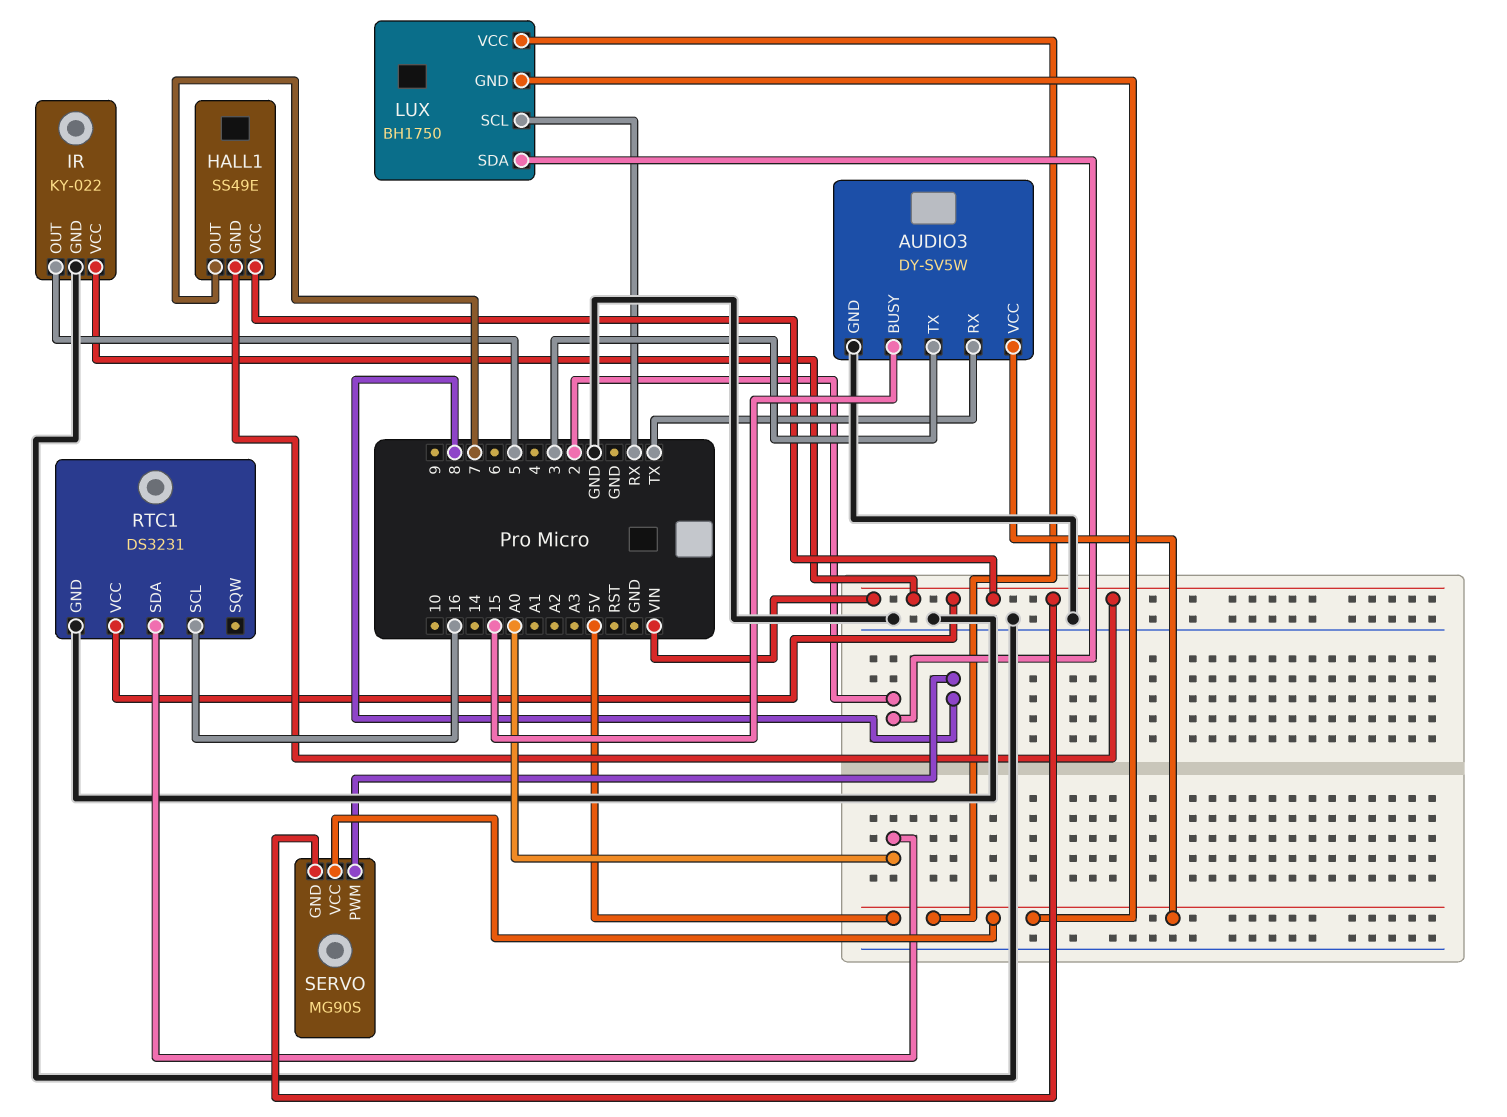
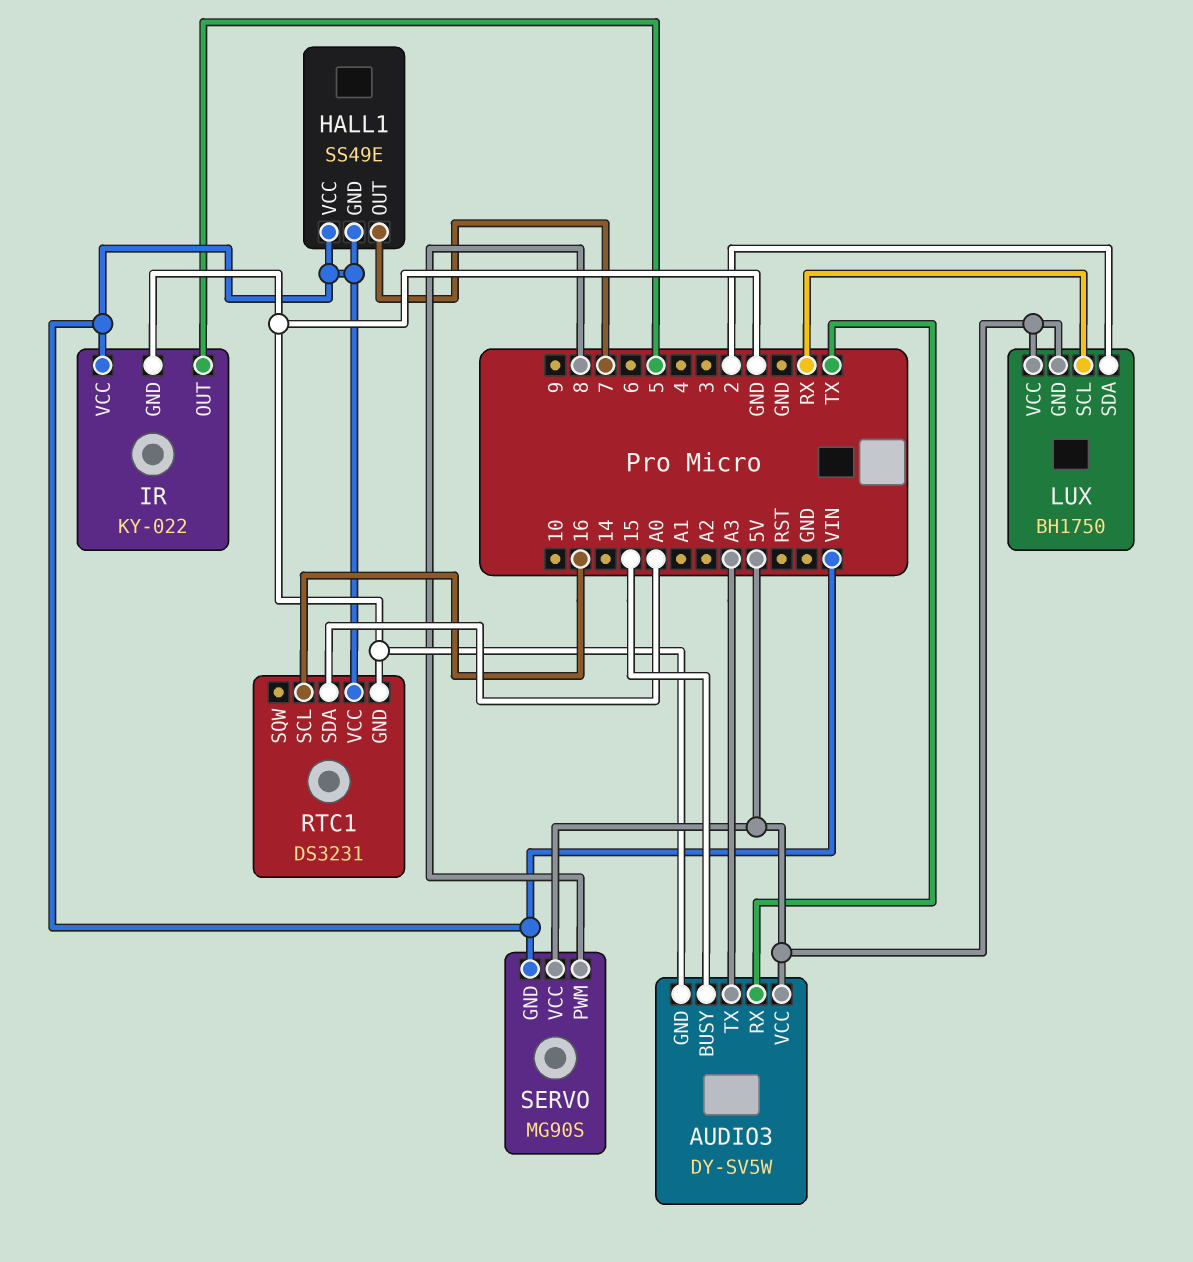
AUDIO3 pin TX: 3 -> A3

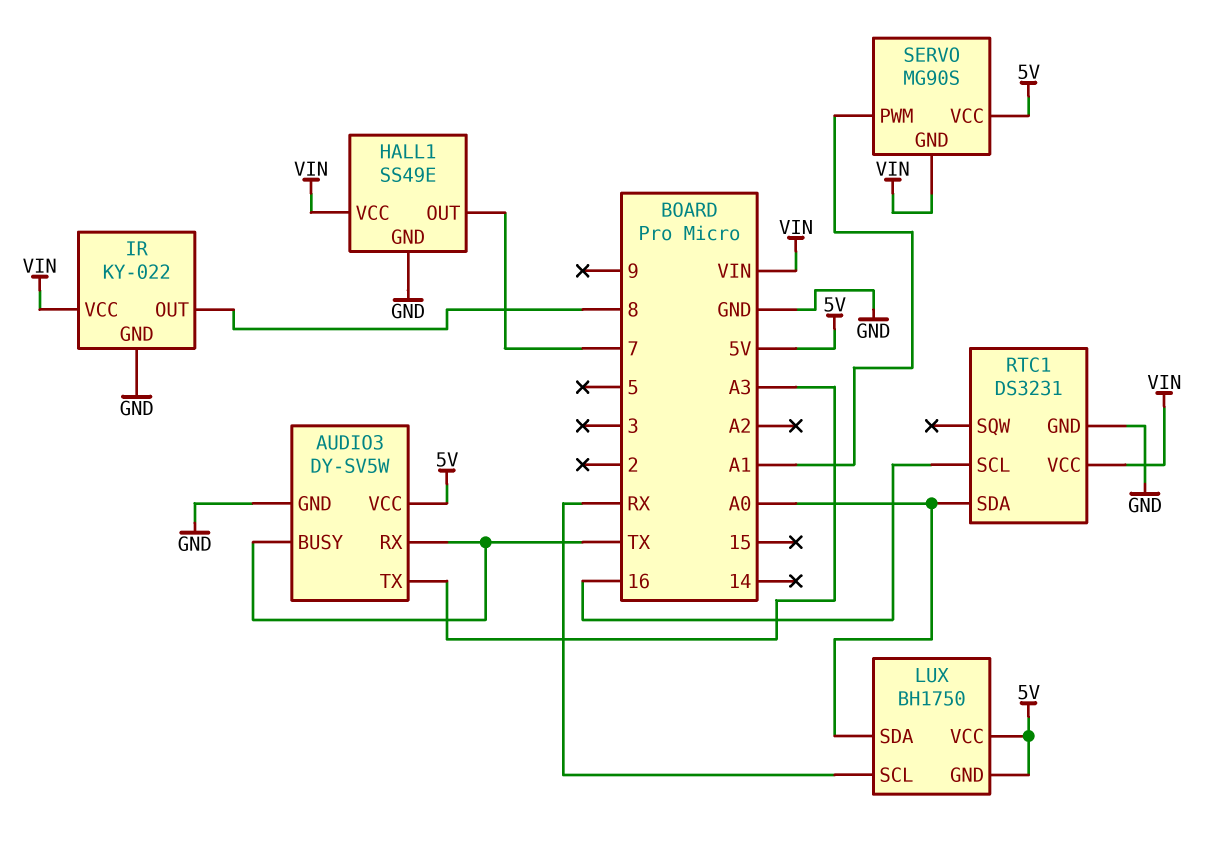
AUDIO3 pin BUSY: 15 -> TX
HALL1 pin GND: VIN -> GND
IR pin OUT: 5 -> 8
LUX pin SDA: 2 -> A0
SERVO pin PWM: 8 -> A1

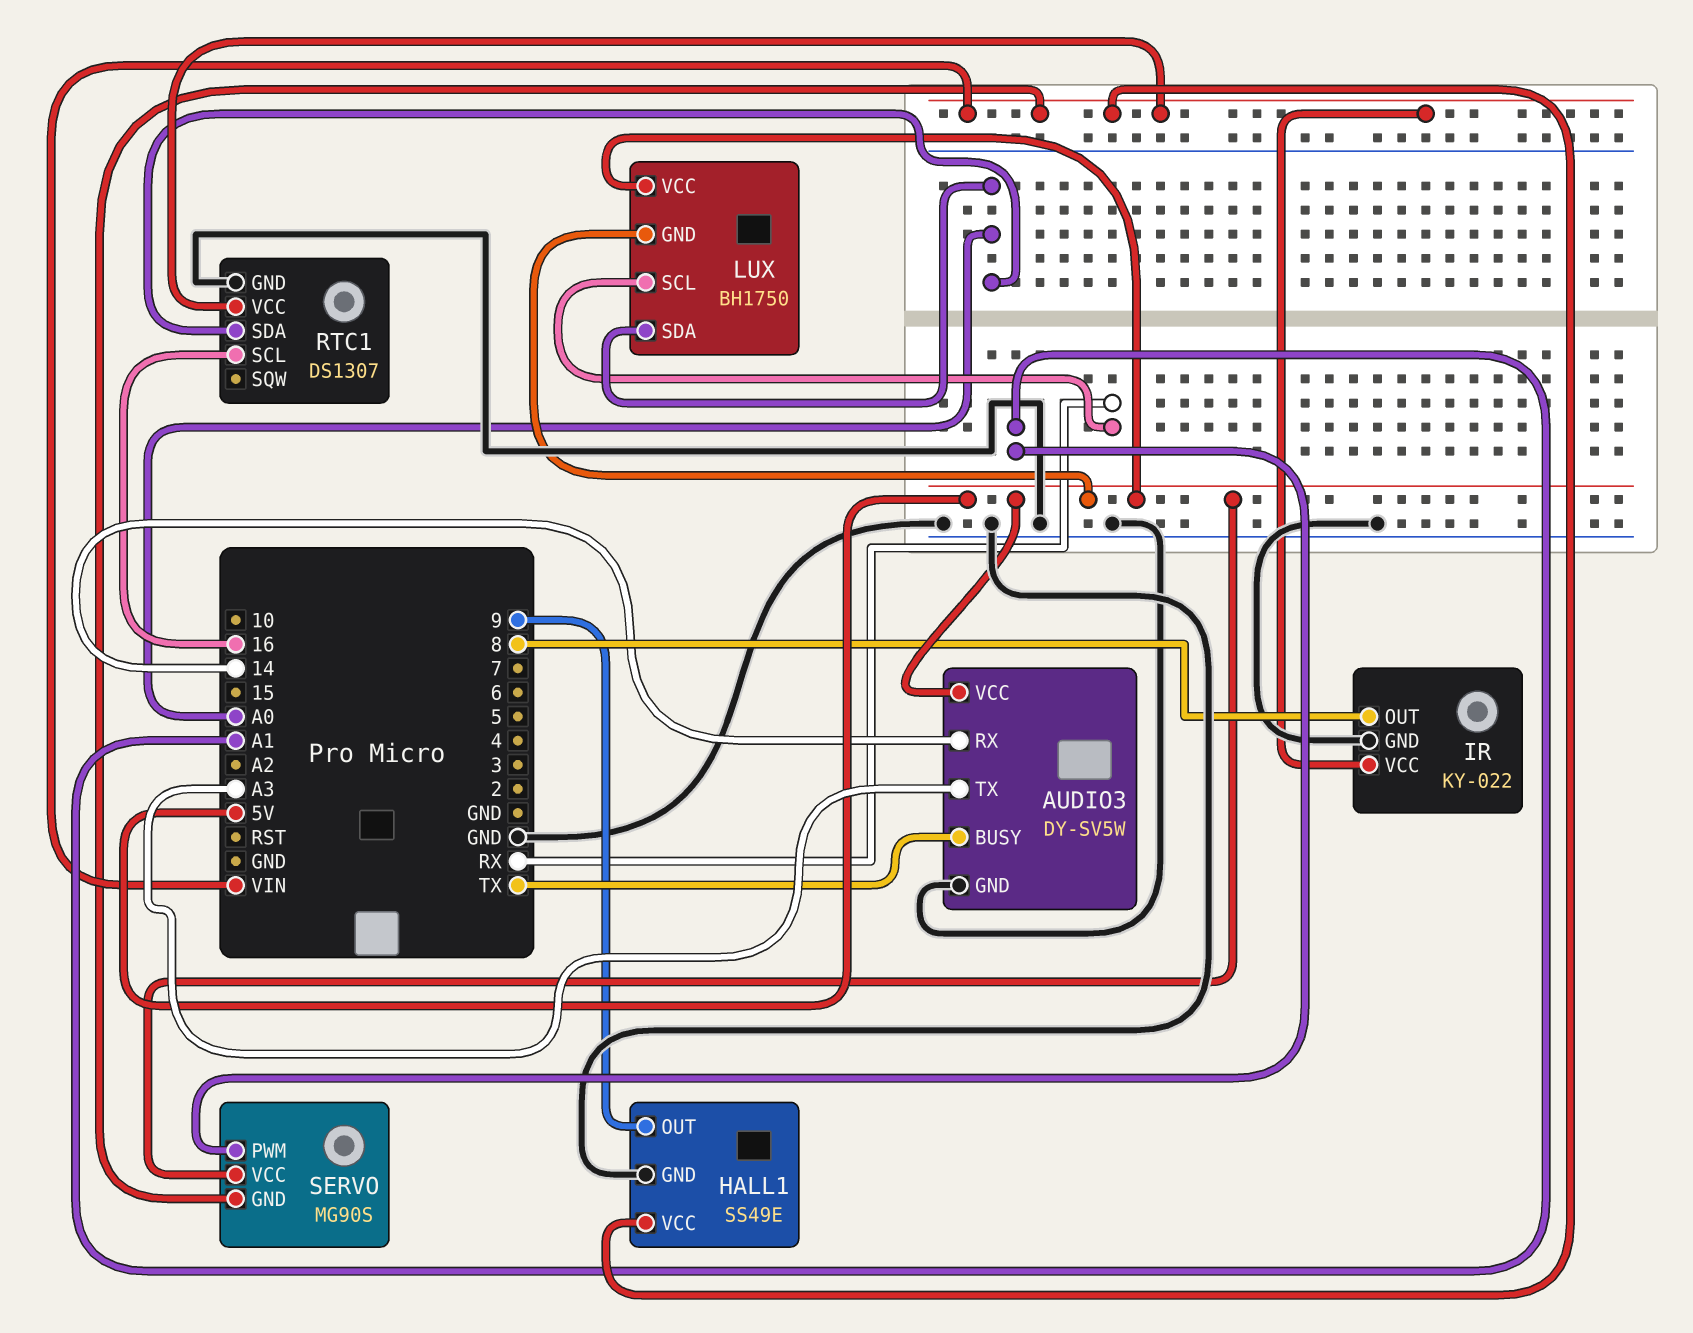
AUDIO3 pin RX: TX -> 14
HALL1 pin OUT: 7 -> 9
RTC1: DS3231 -> DS1307

